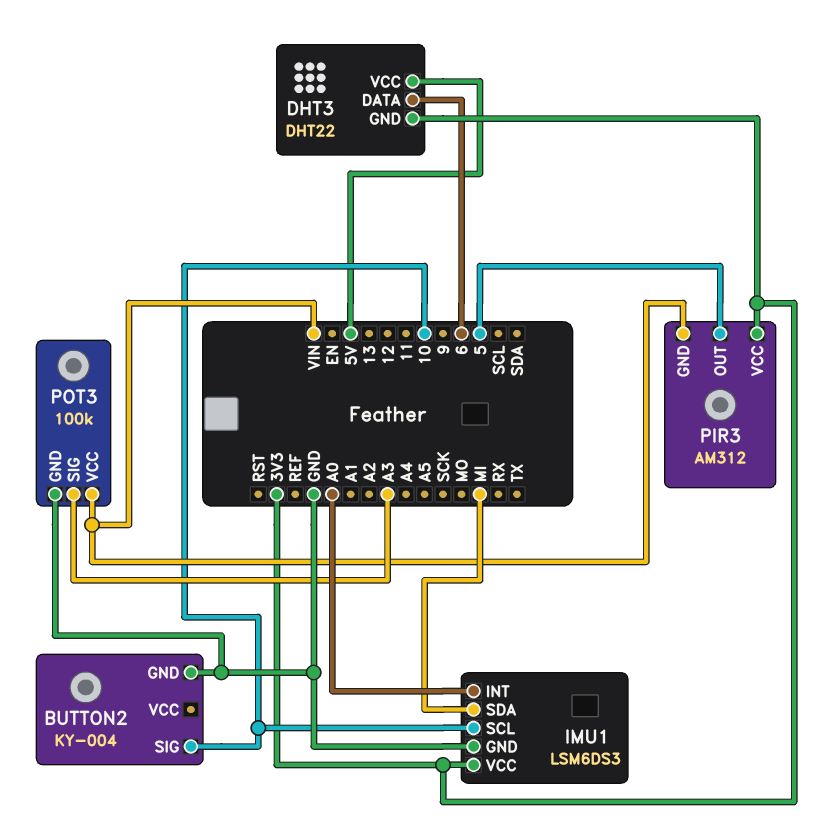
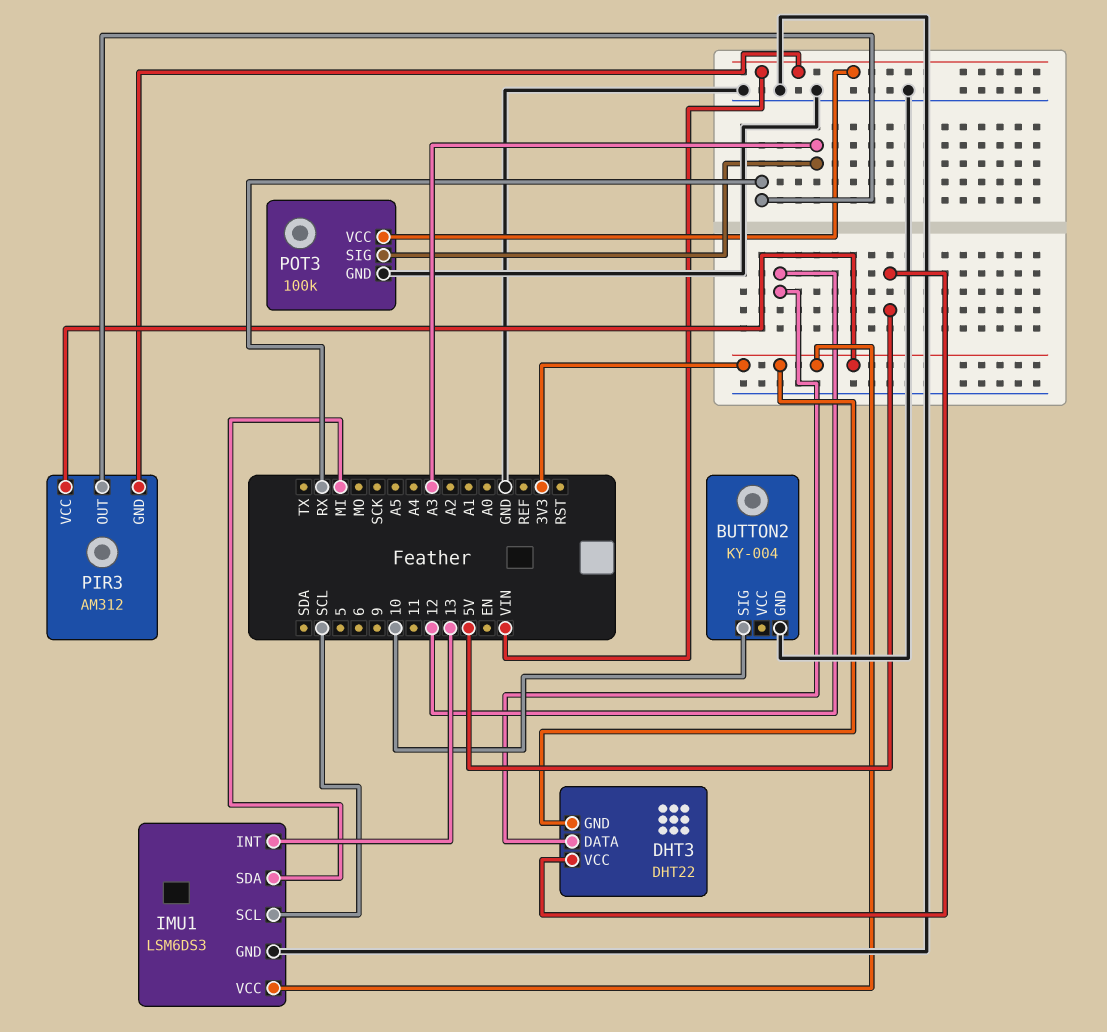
DHT3 pin DATA: 6 -> 12
IMU1 pin INT: A0 -> 13
IMU1 pin SCL: 10 -> SCL
PIR3 pin OUT: 5 -> RX

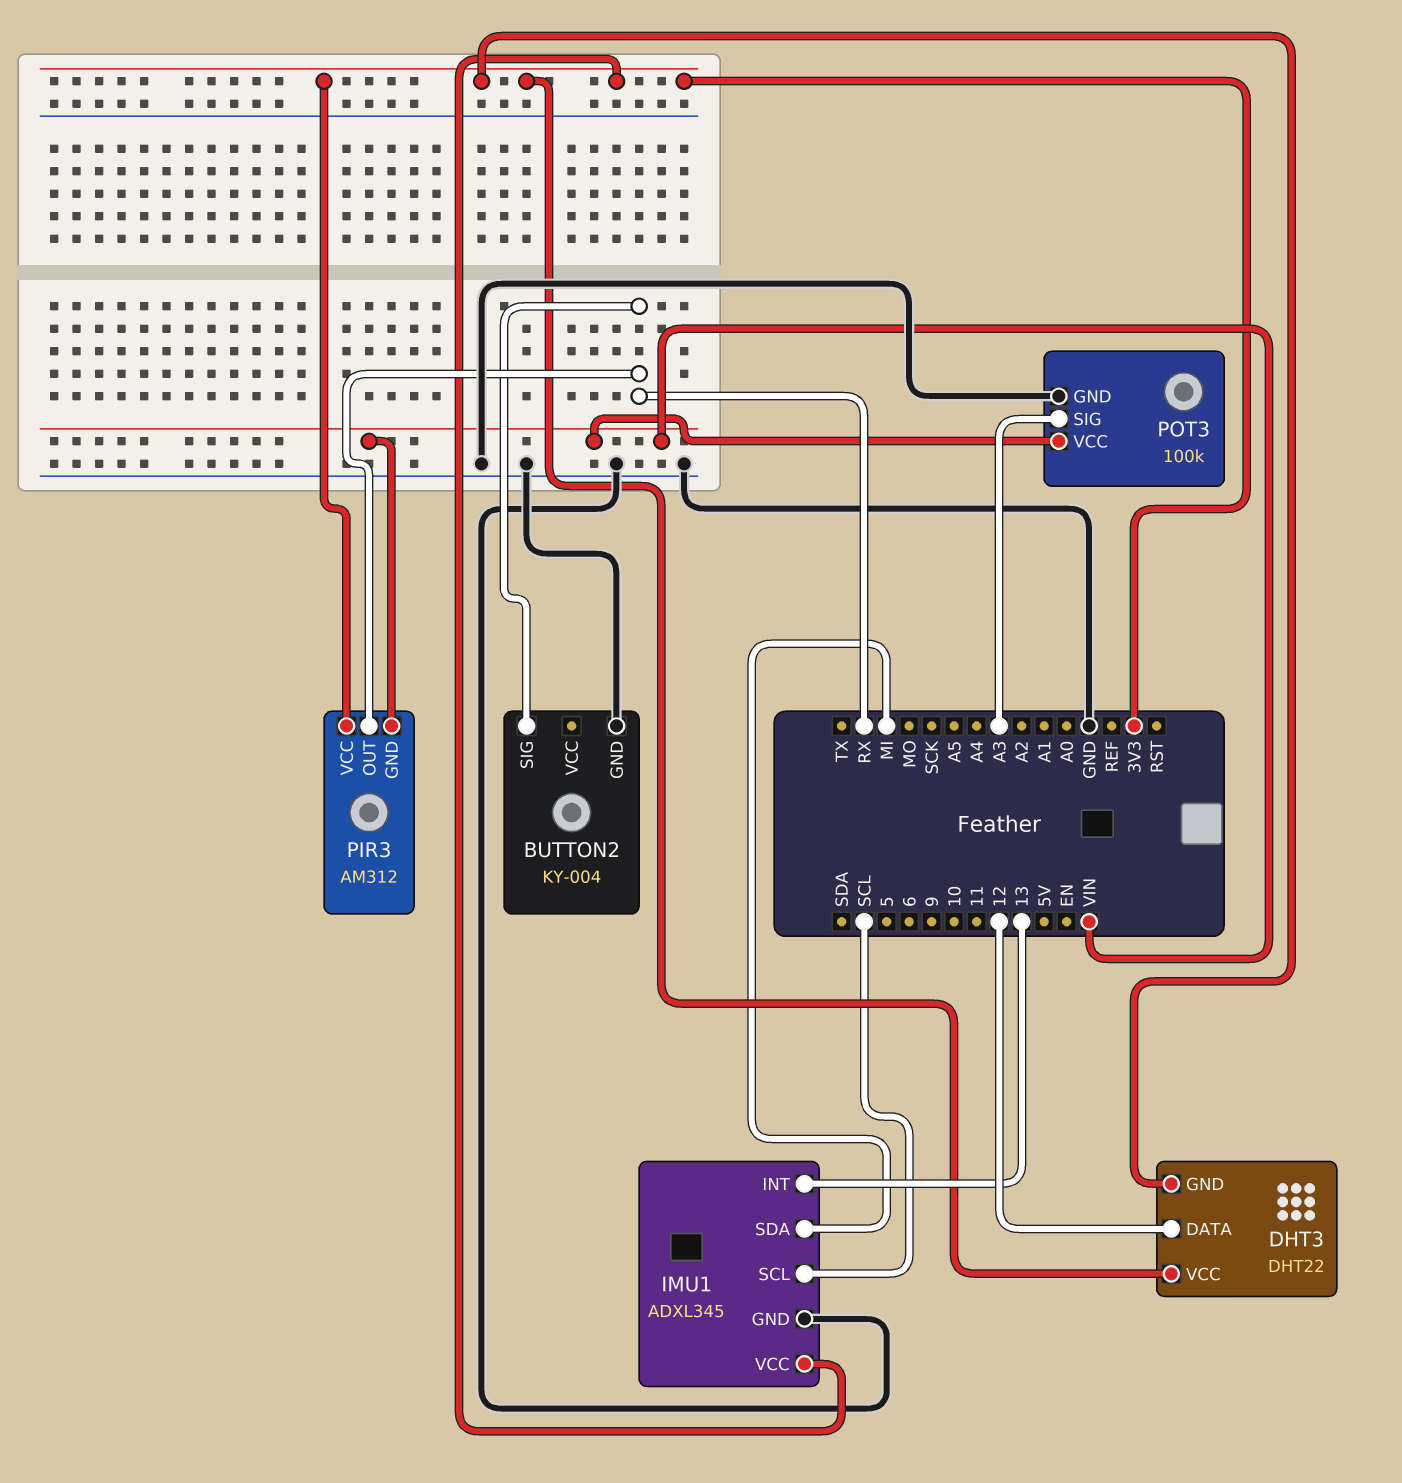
BUTTON2 pin SIG: 10 -> RX
DHT3 pin VCC: 5V -> 3V3
IMU1: LSM6DS3 -> ADXL345

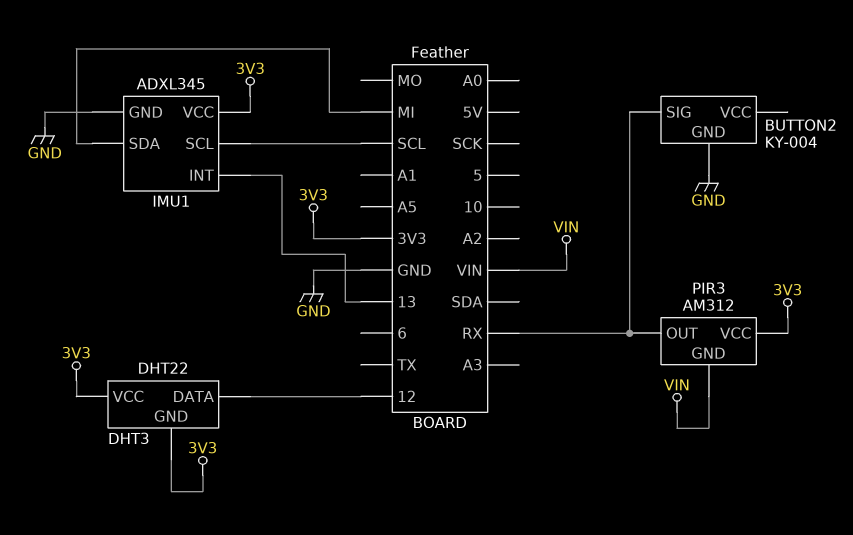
POT3: 100k -> none
POT3 pin GND: GND -> none
POT3 pin SIG: A3 -> none
POT3 pin VCC: VIN -> none

